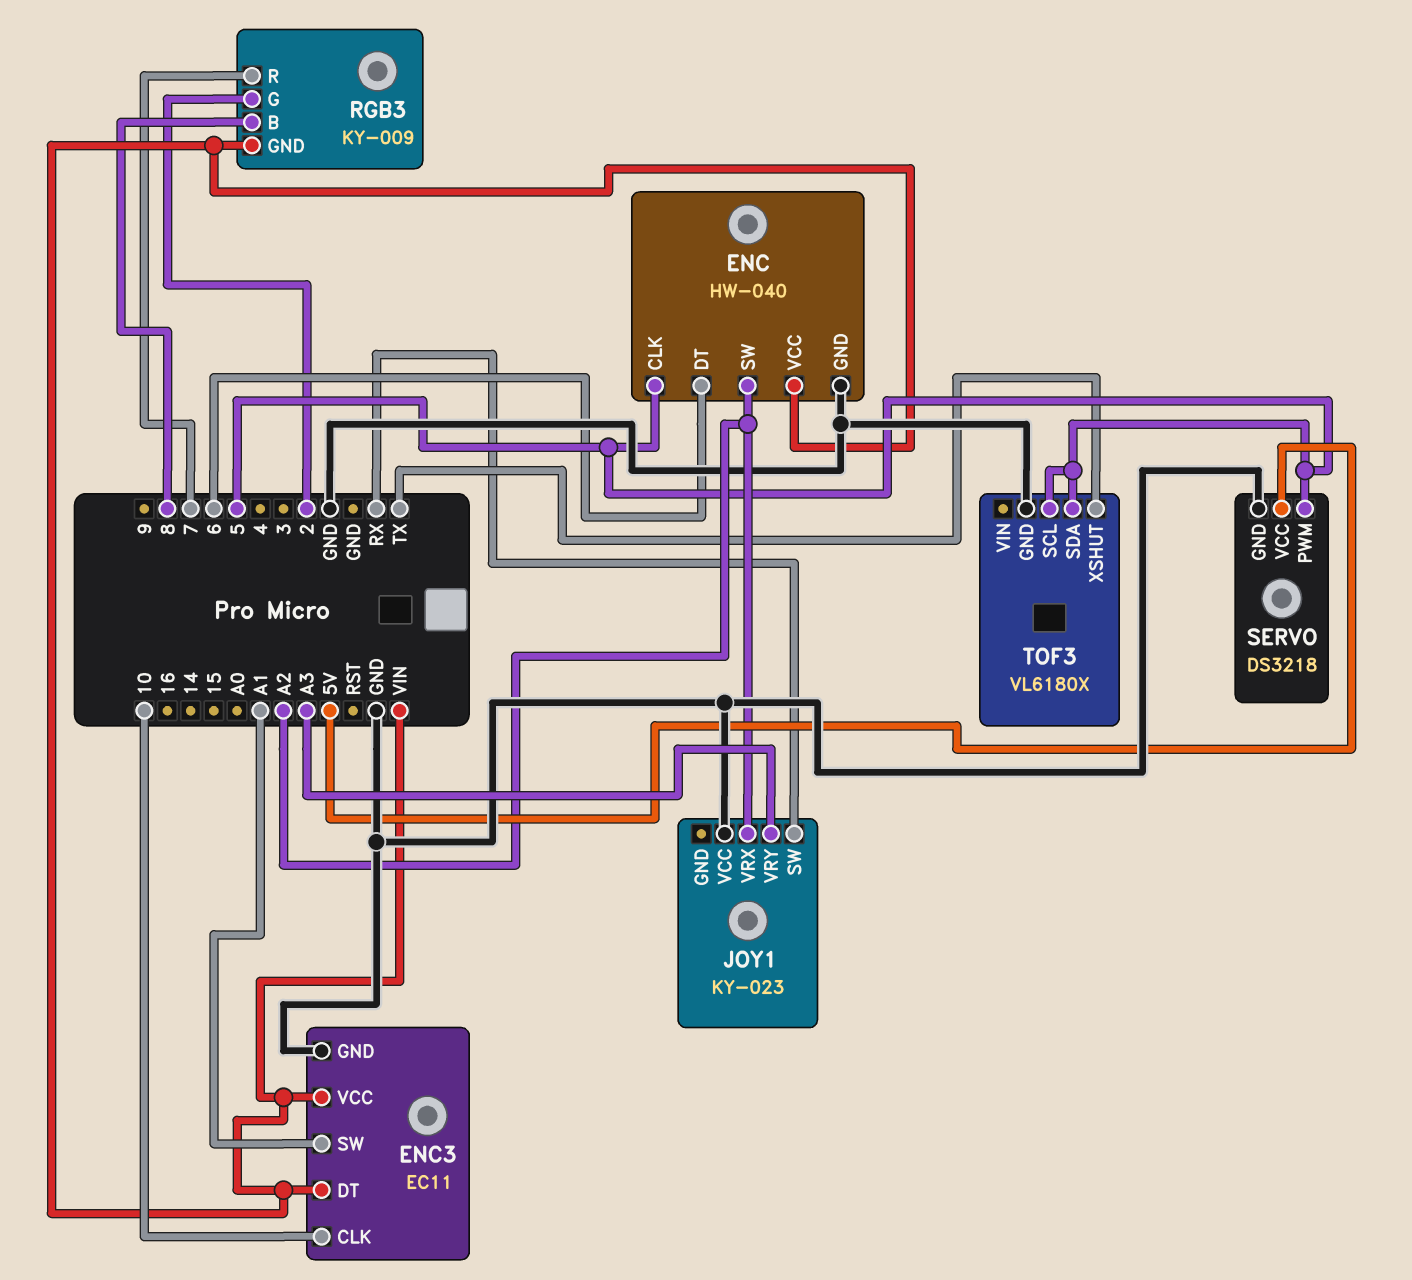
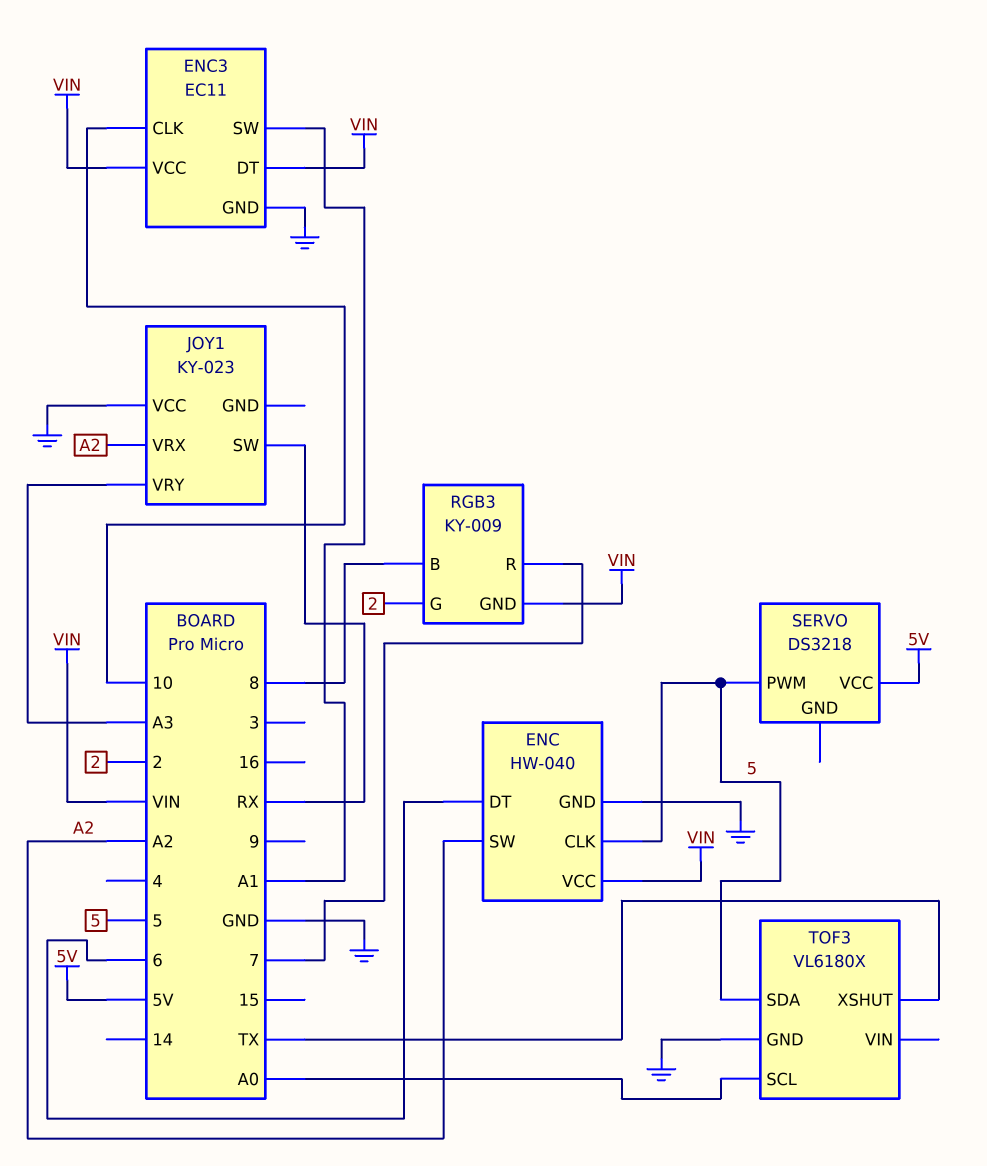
SERVO pin GND: GND -> none
TOF3 pin SCL: 5 -> A0

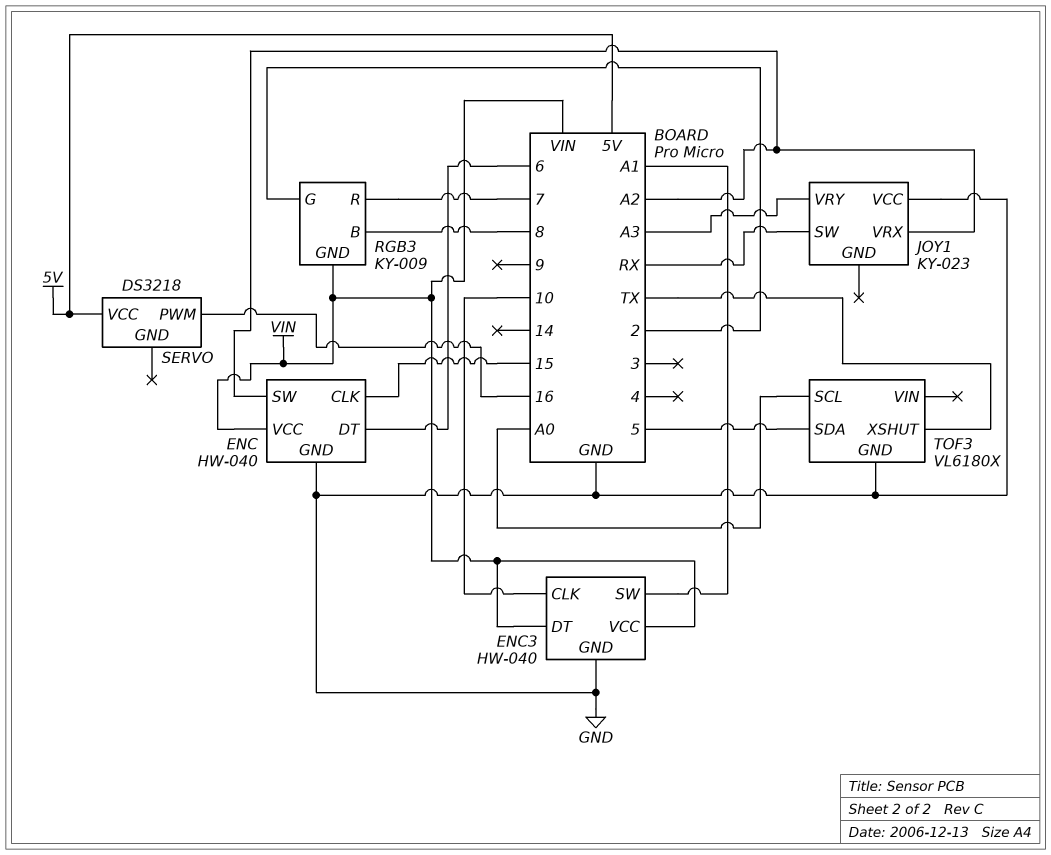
ENC pin CLK: 5 -> 15
ENC3: EC11 -> HW-040
SERVO pin PWM: 5 -> 16

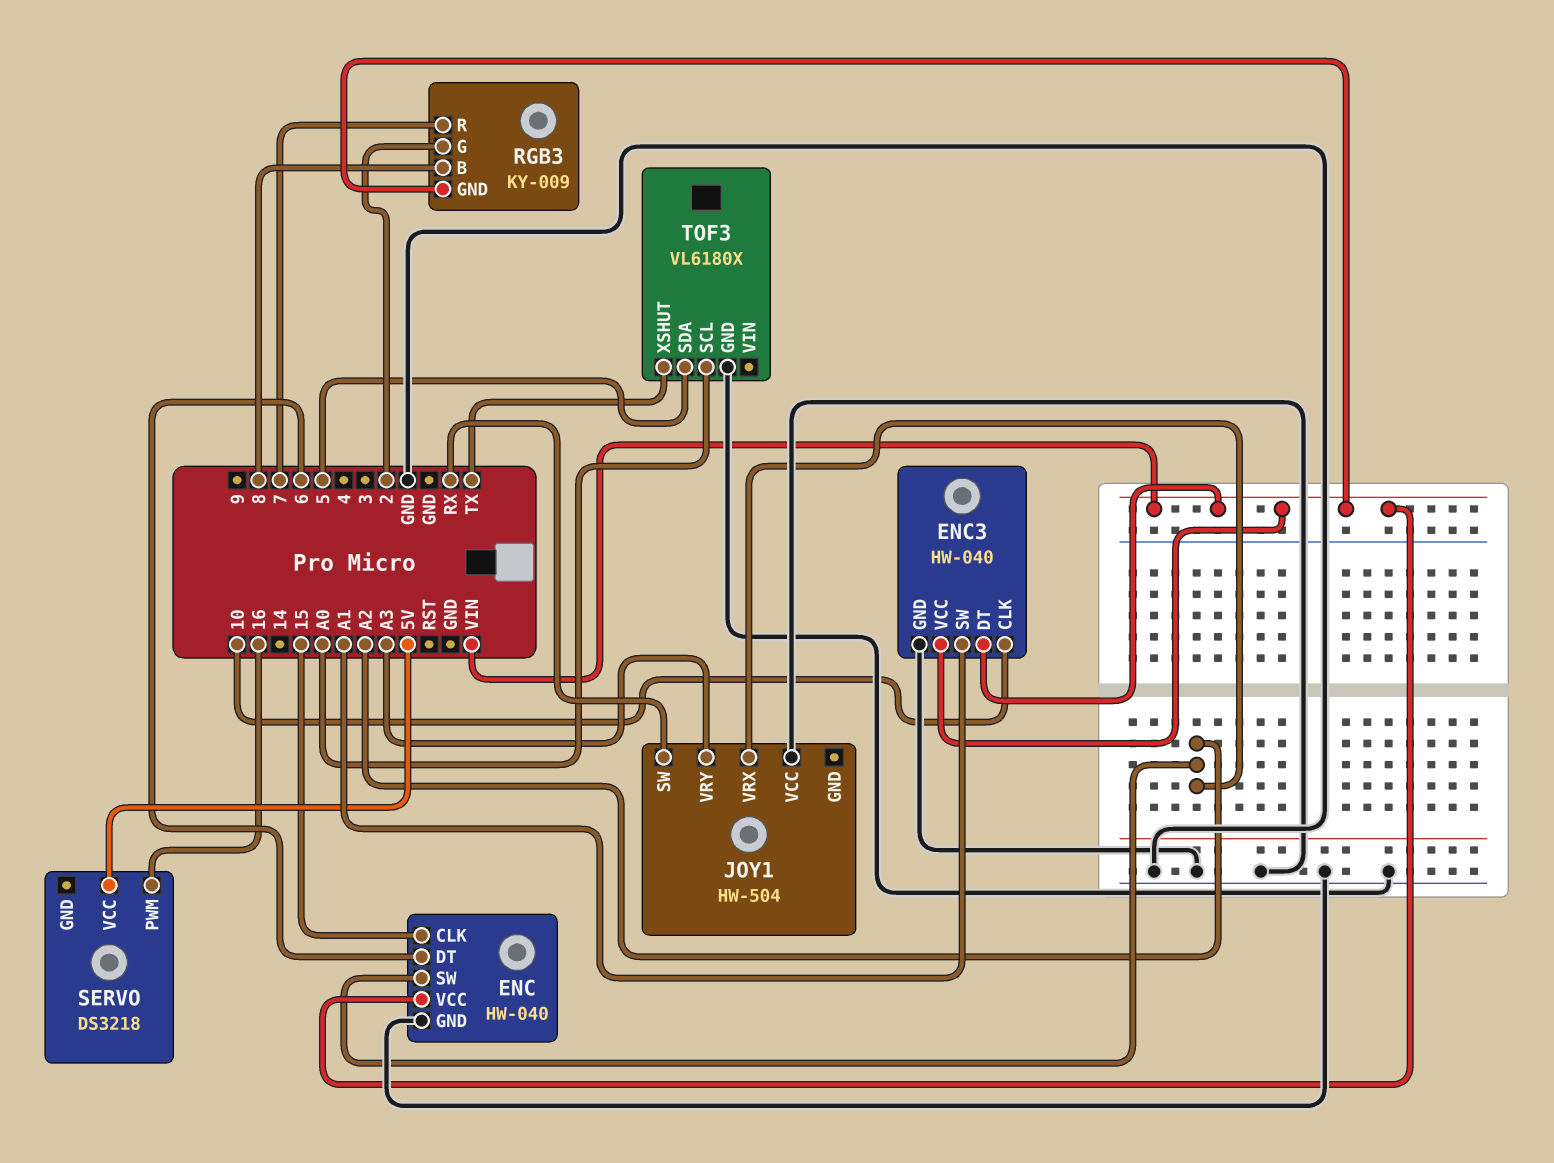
JOY1: KY-023 -> HW-504

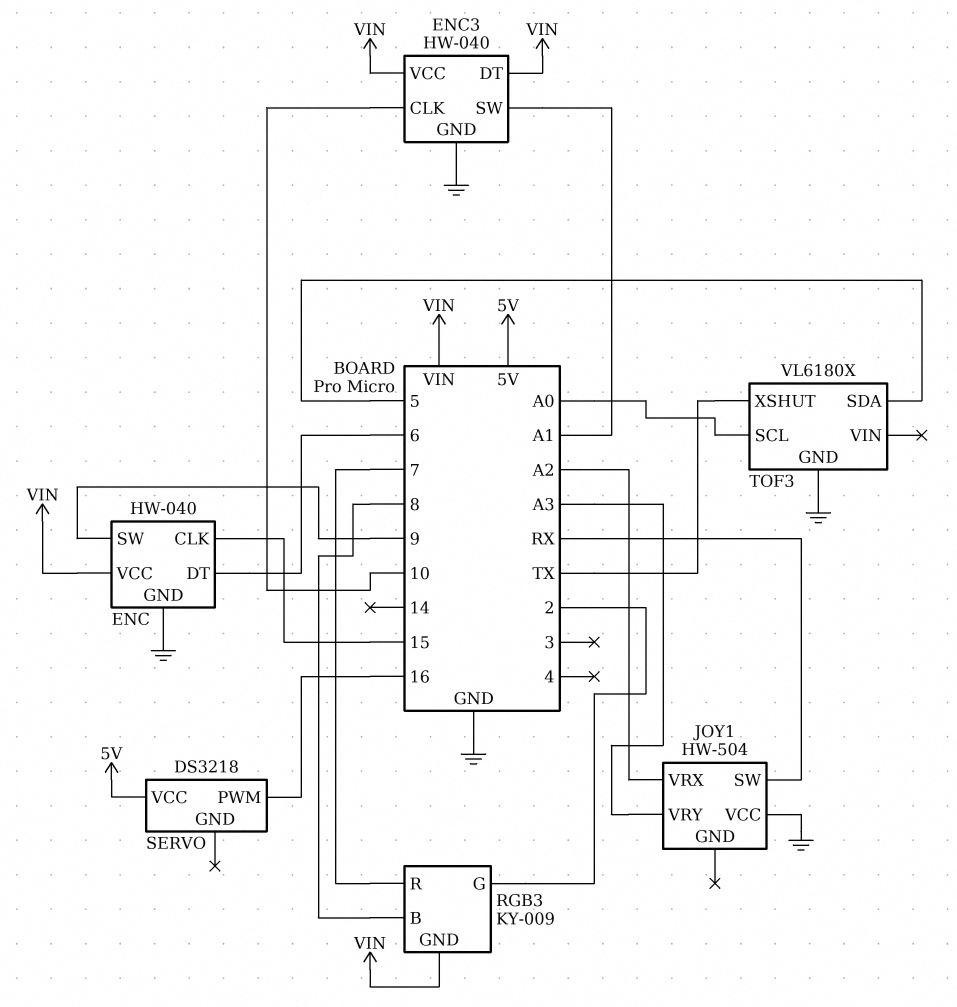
ENC pin SW: A2 -> 9

